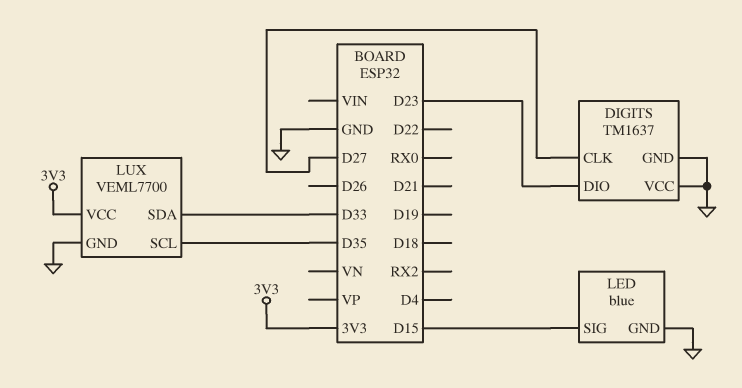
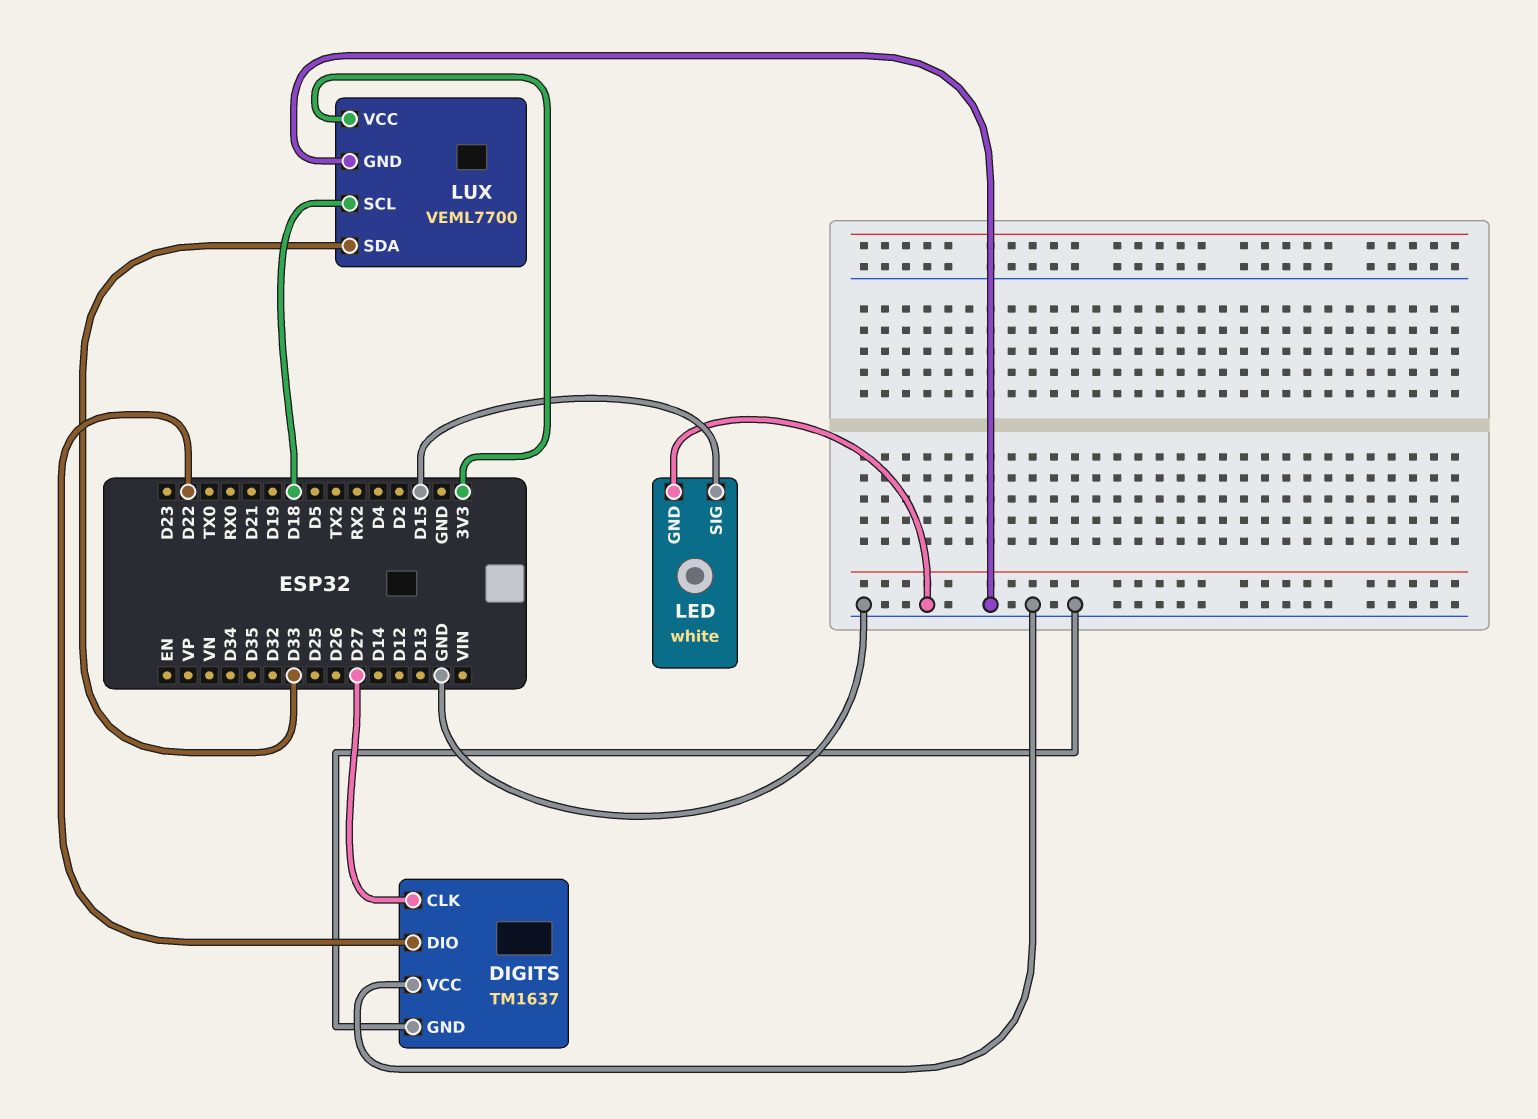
DIGITS pin DIO: D23 -> D22
LED: blue -> white
LUX pin SCL: D35 -> D18

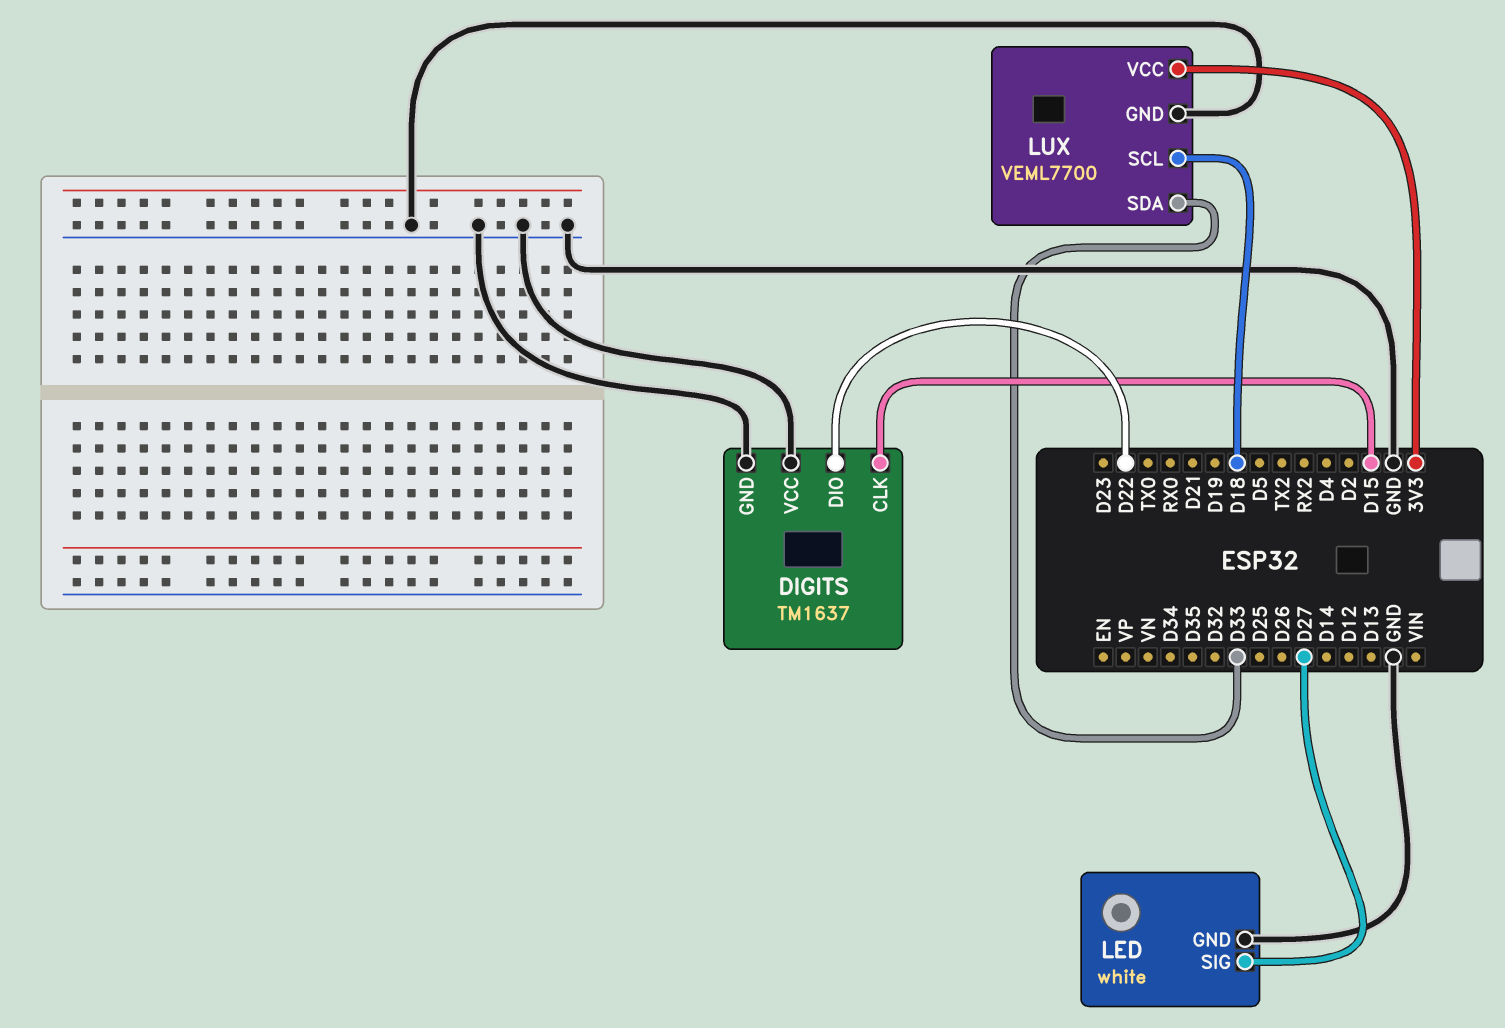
DIGITS pin CLK: D27 -> D15
LED pin SIG: D15 -> D27

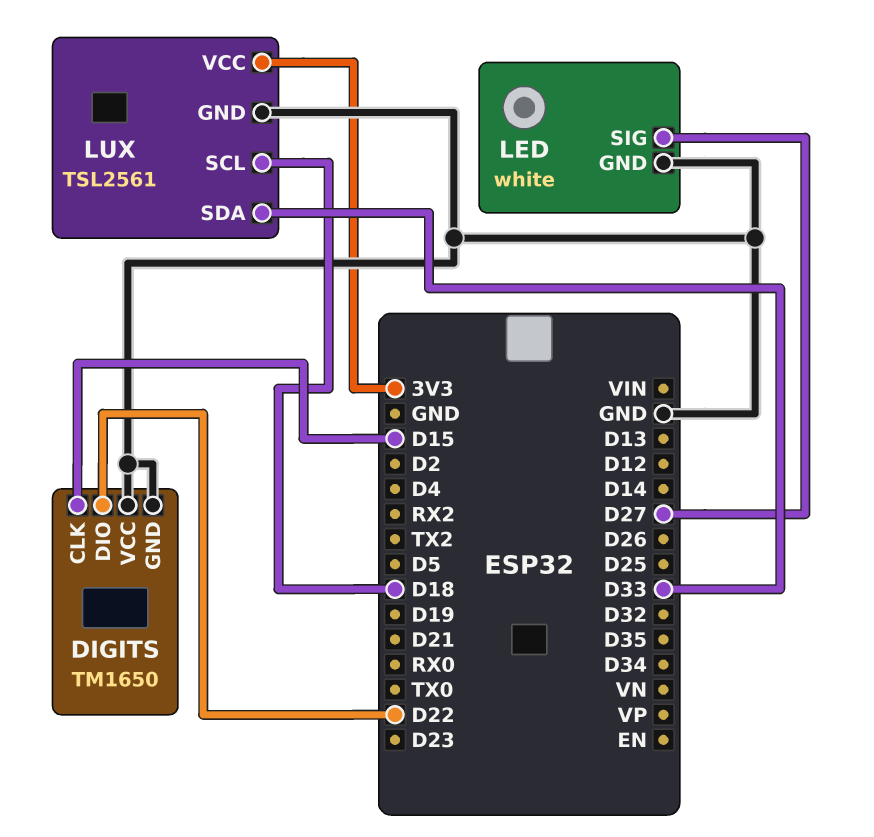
DIGITS: TM1637 -> TM1650
LUX: VEML7700 -> TSL2561

